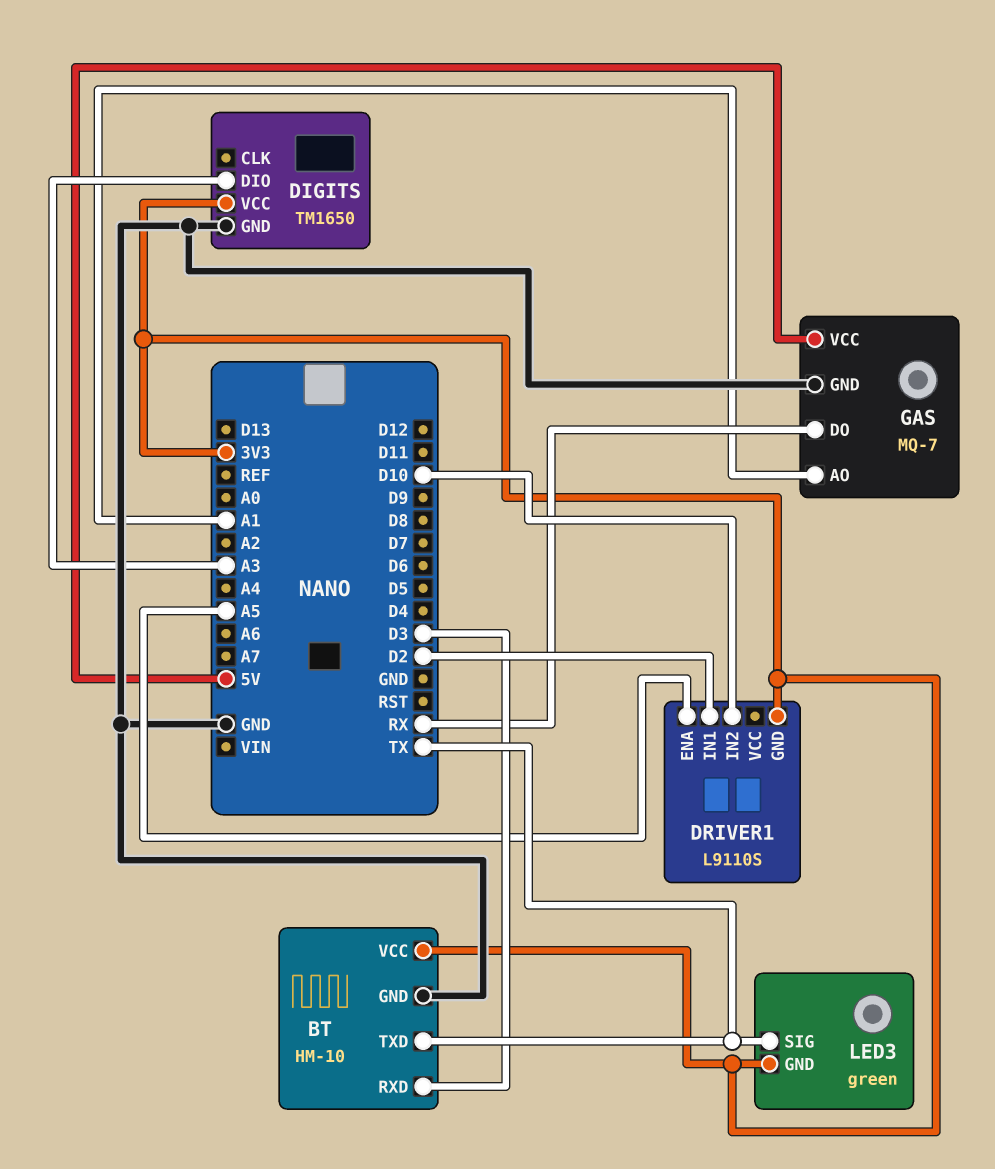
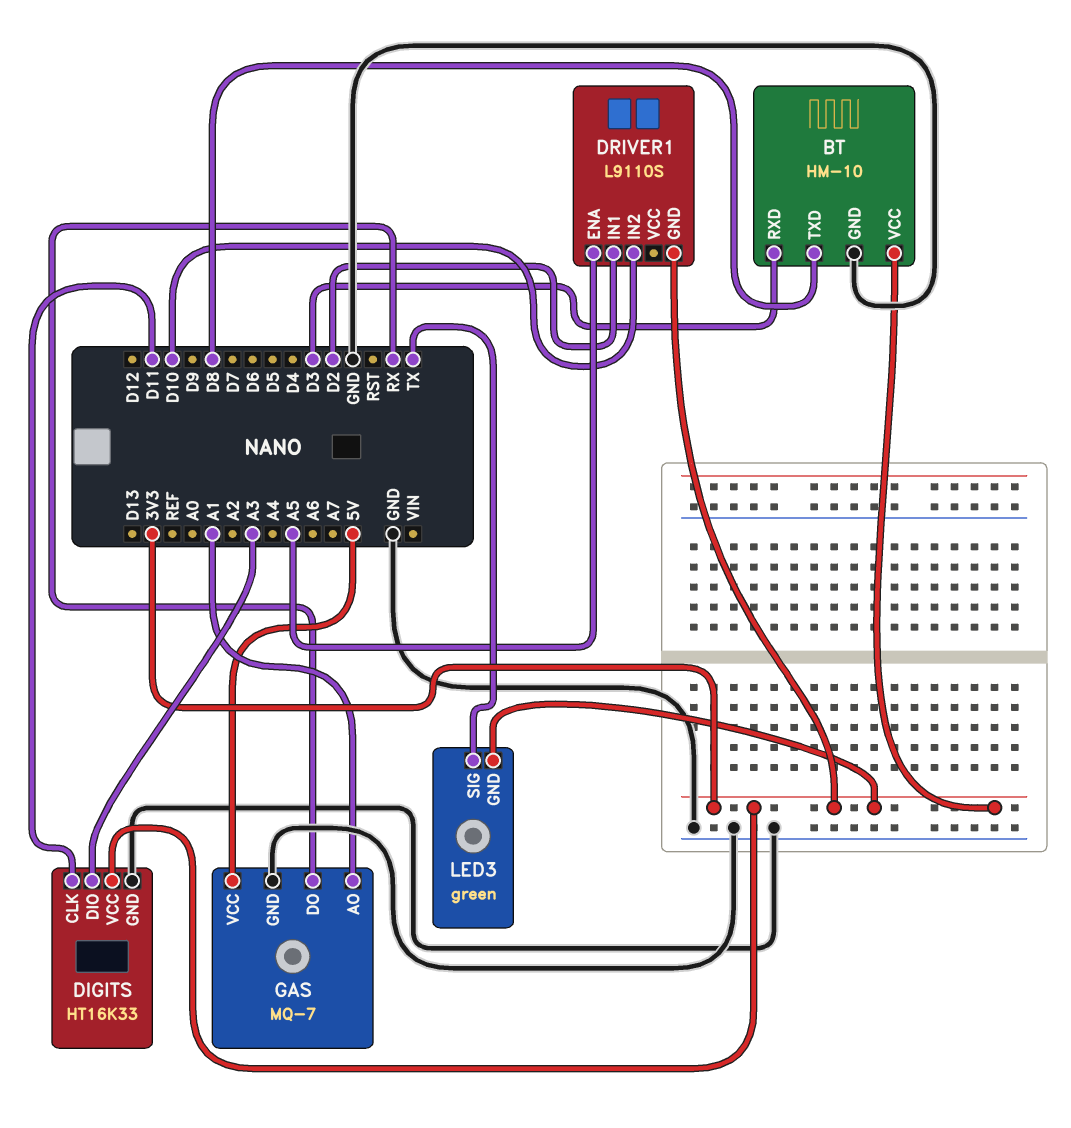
BT pin TXD: TX -> D8
DIGITS: TM1650 -> HT16K33
DIGITS pin CLK: none -> D11

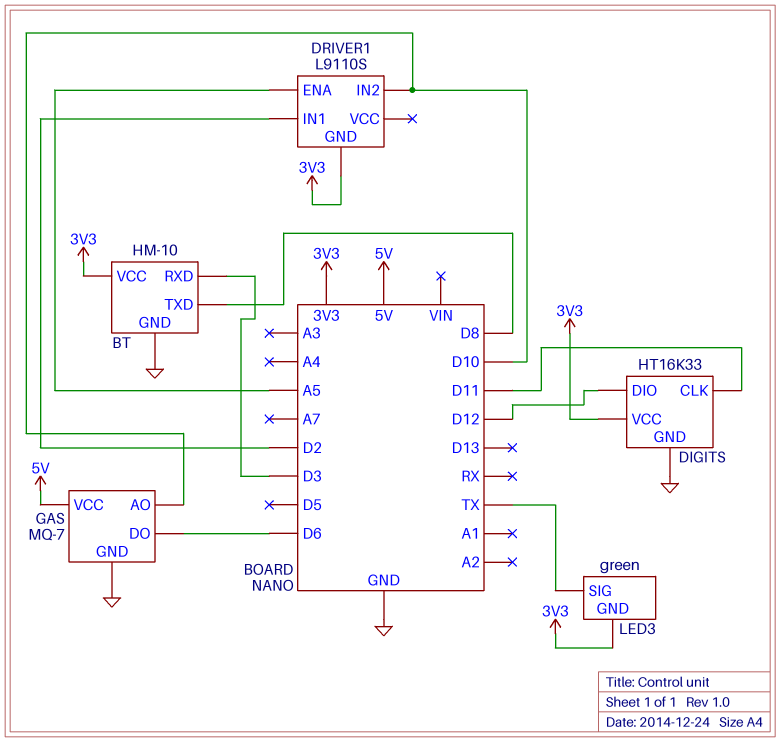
DIGITS pin DIO: A3 -> D12
GAS pin AO: A1 -> D10
GAS pin DO: RX -> D6

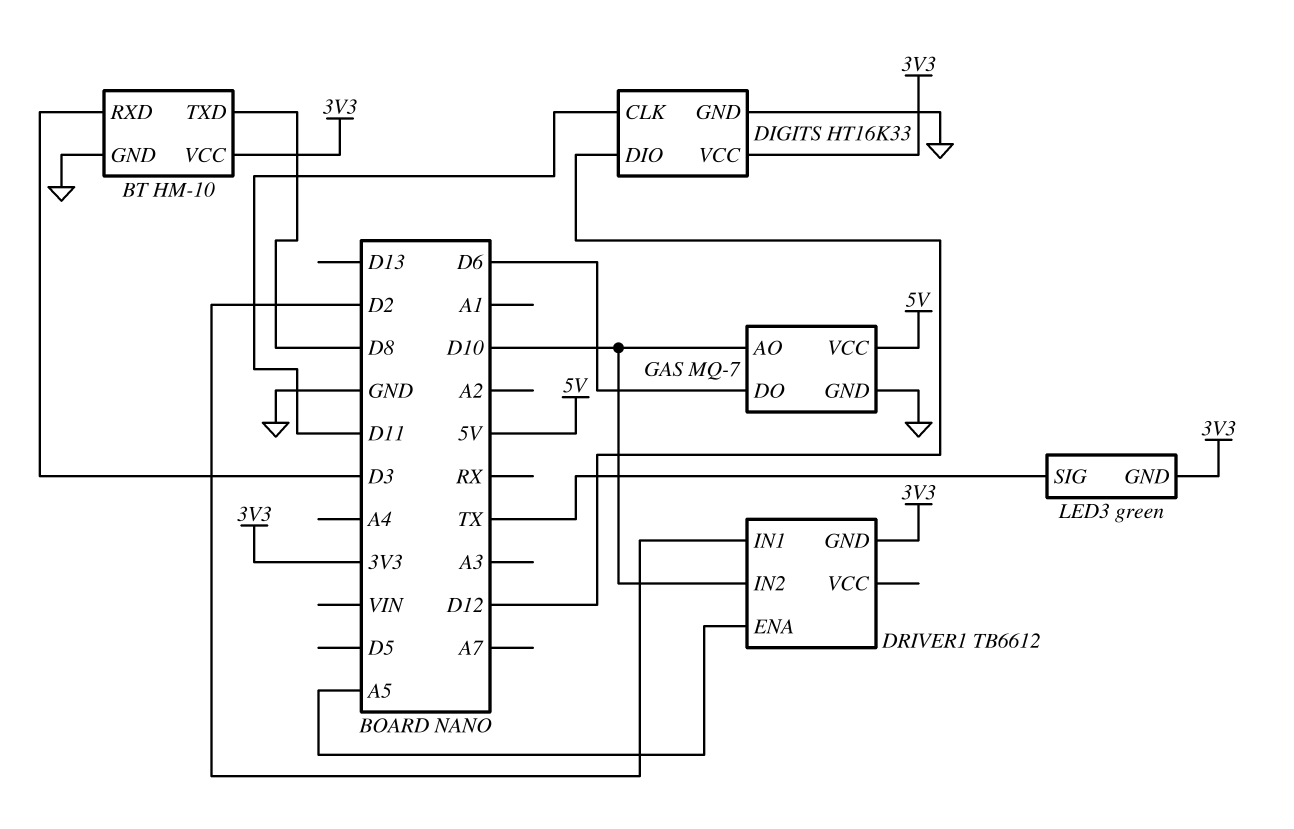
DRIVER1: L9110S -> TB6612

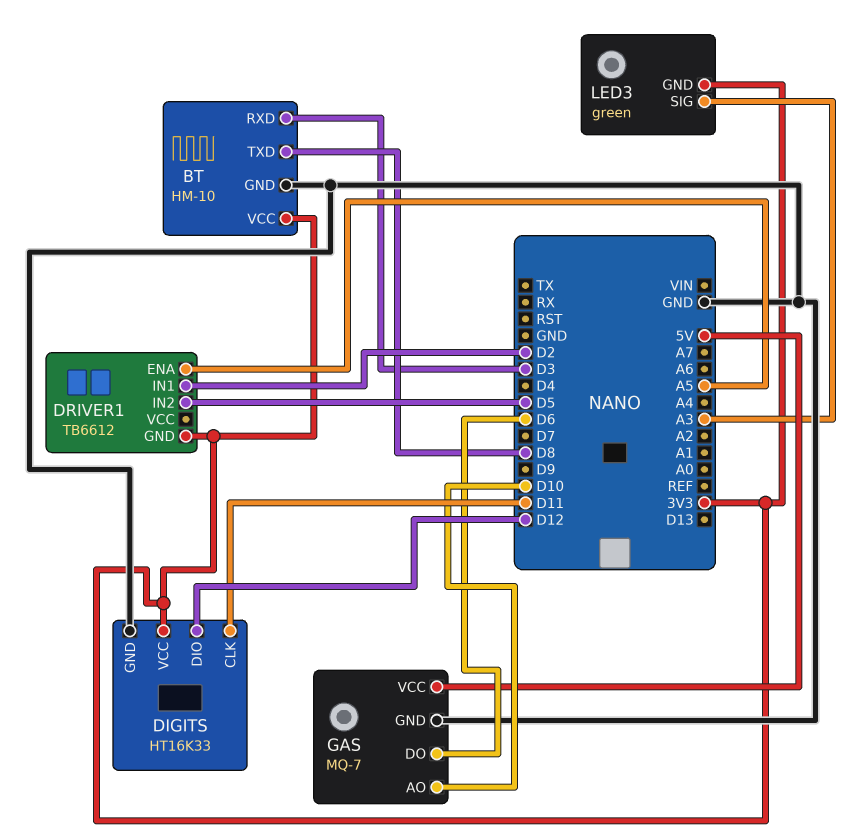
DRIVER1 pin IN2: D10 -> D5
LED3 pin SIG: TX -> A3

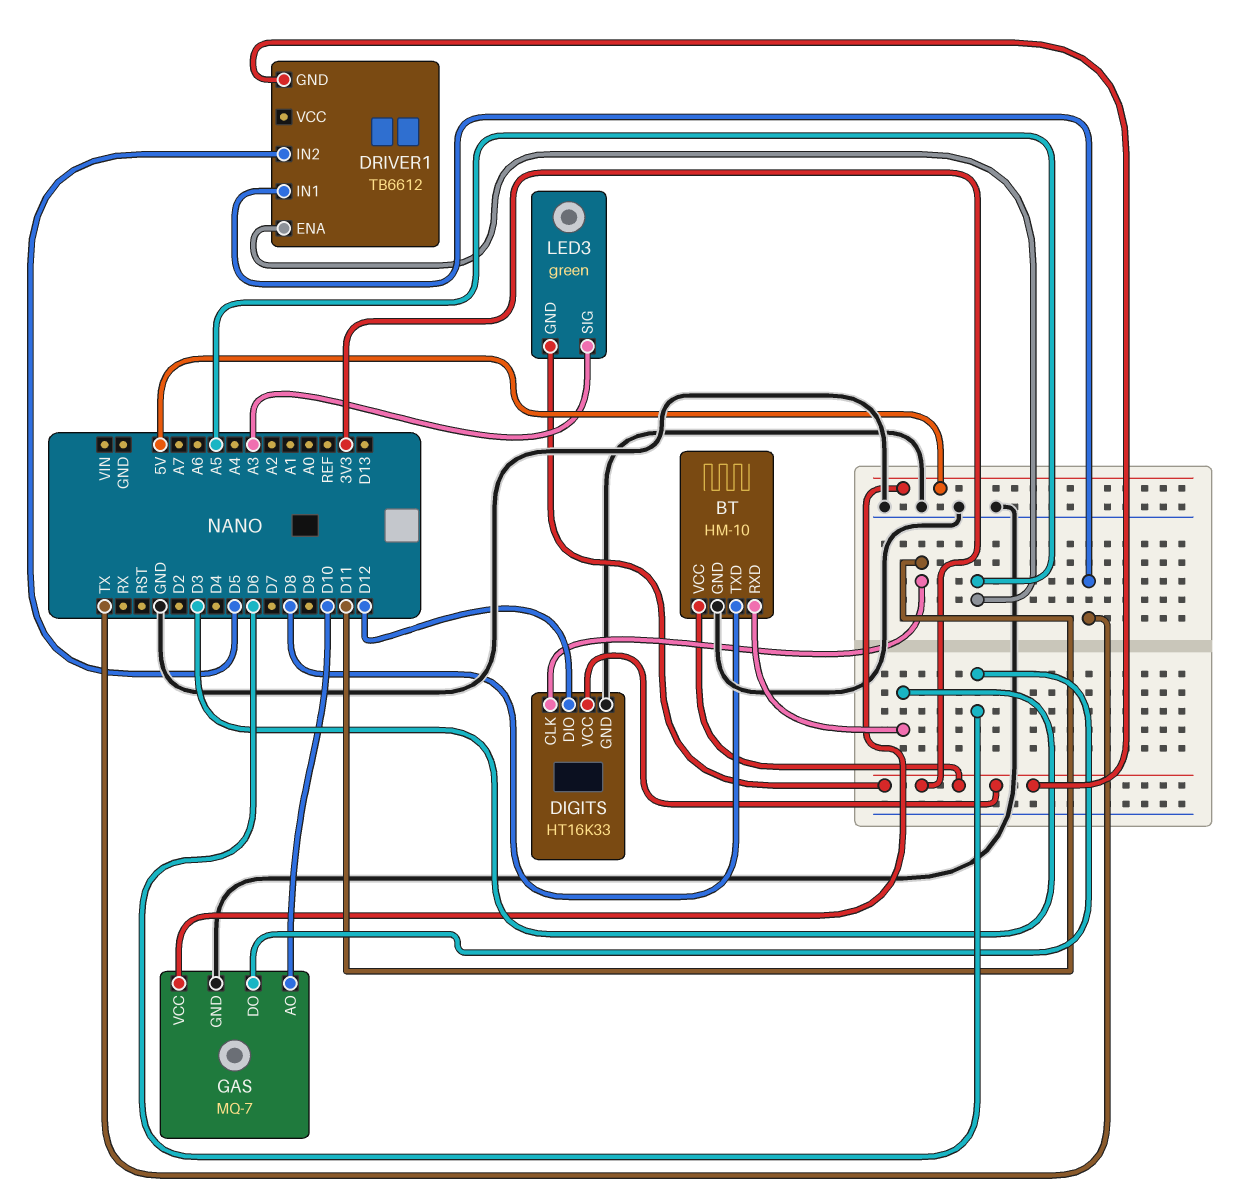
DRIVER1 pin IN1: D2 -> TX

